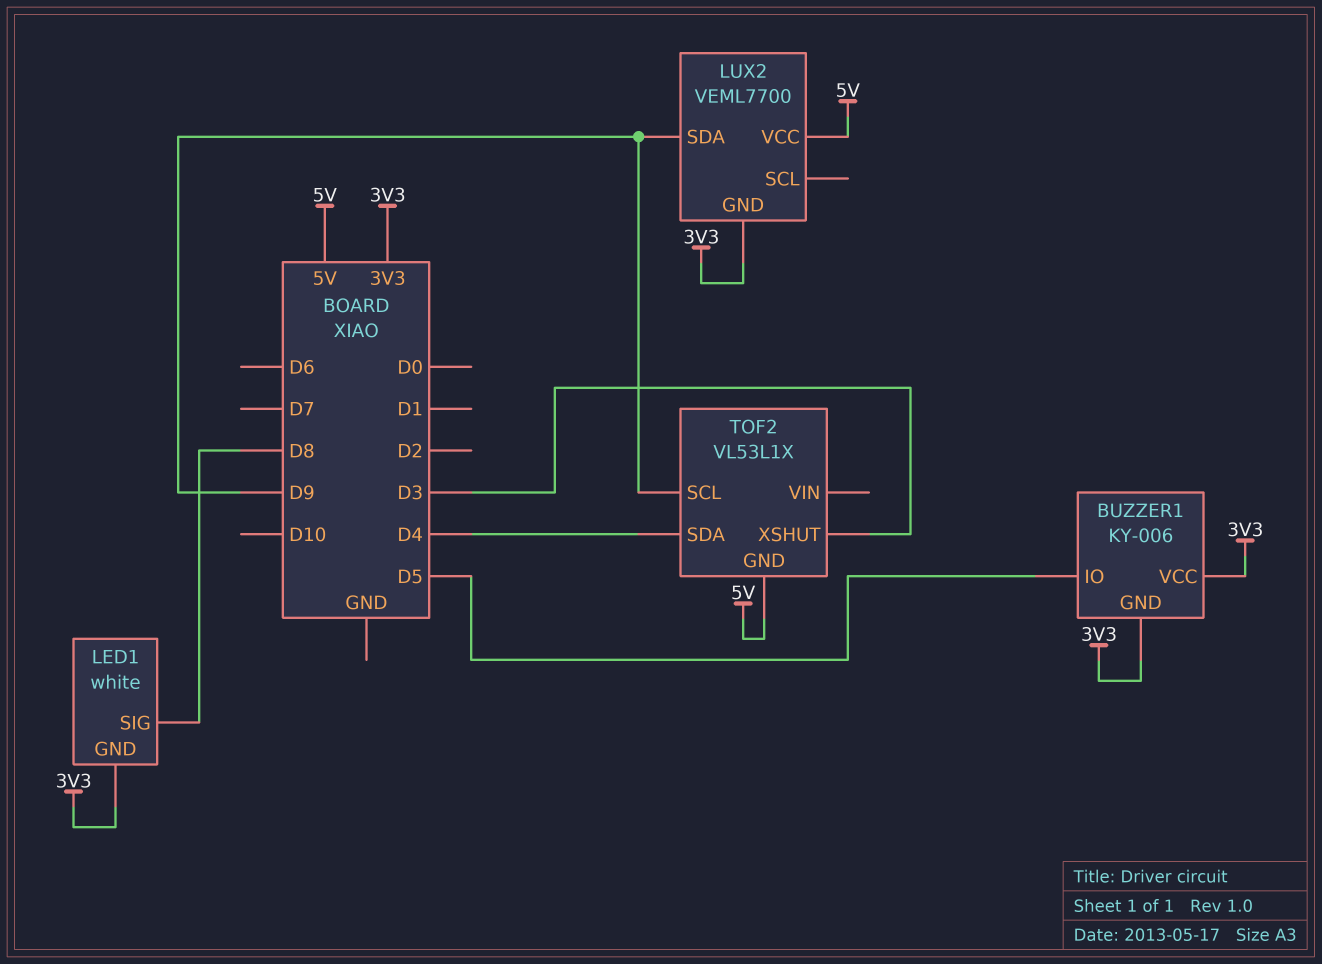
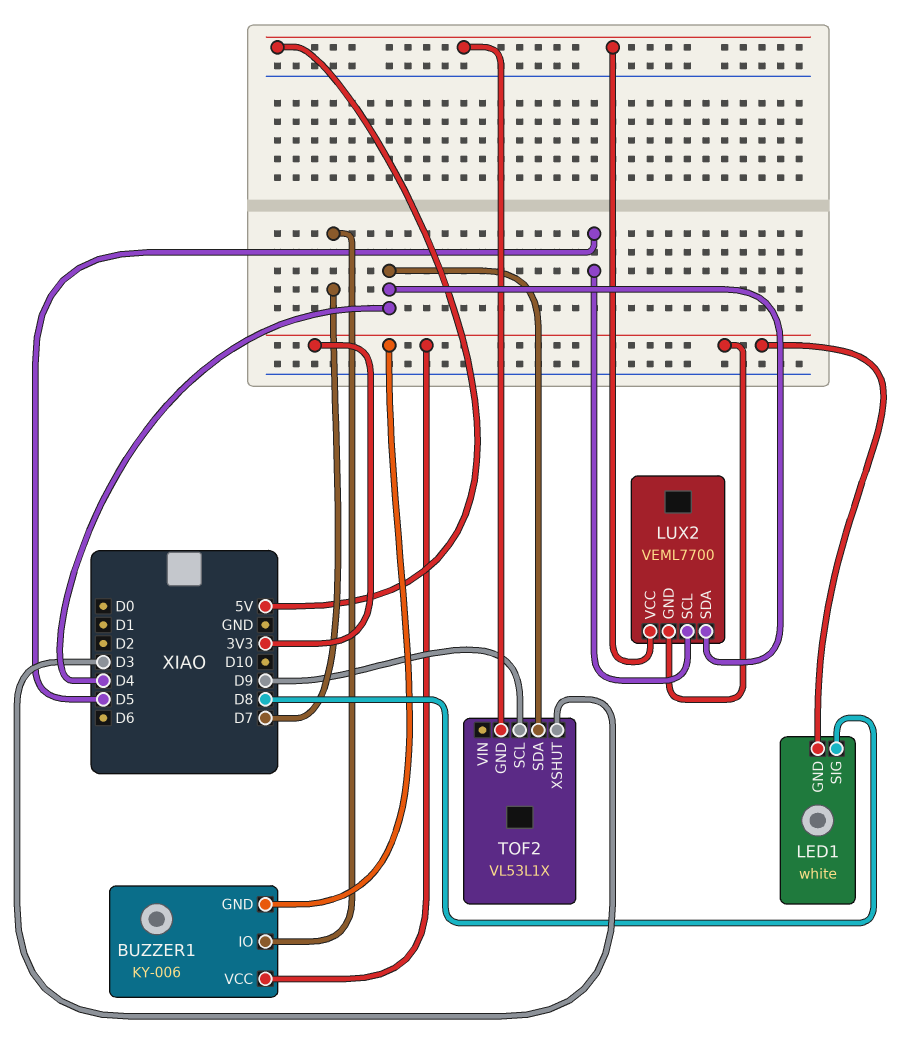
BUZZER1 pin IO: D5 -> D7
LUX2 pin SCL: none -> D5
LUX2 pin SDA: D9 -> D4

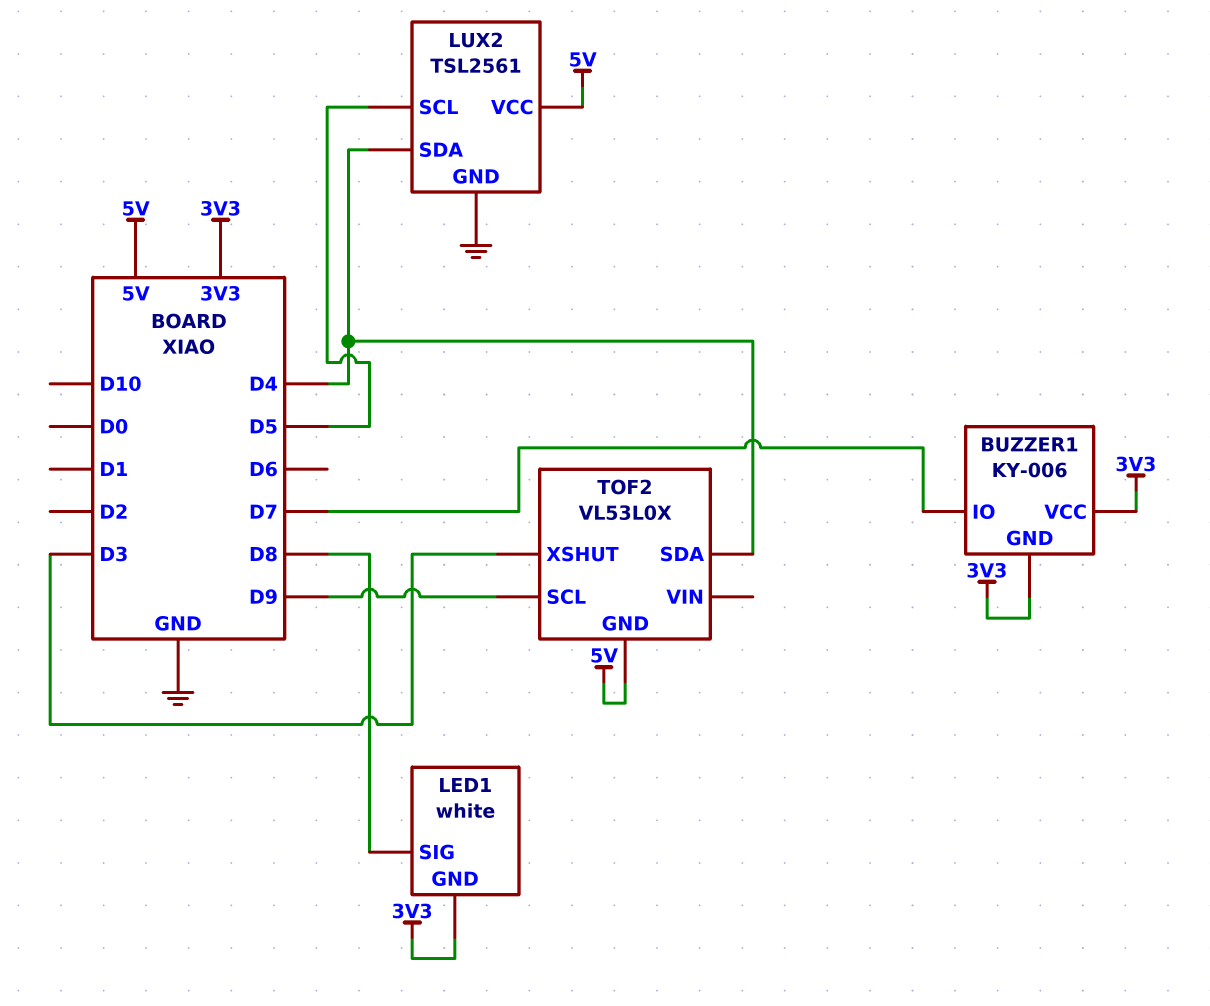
LUX2: VEML7700 -> TSL2561
LUX2 pin GND: 3V3 -> GND
TOF2: VL53L1X -> VL53L0X

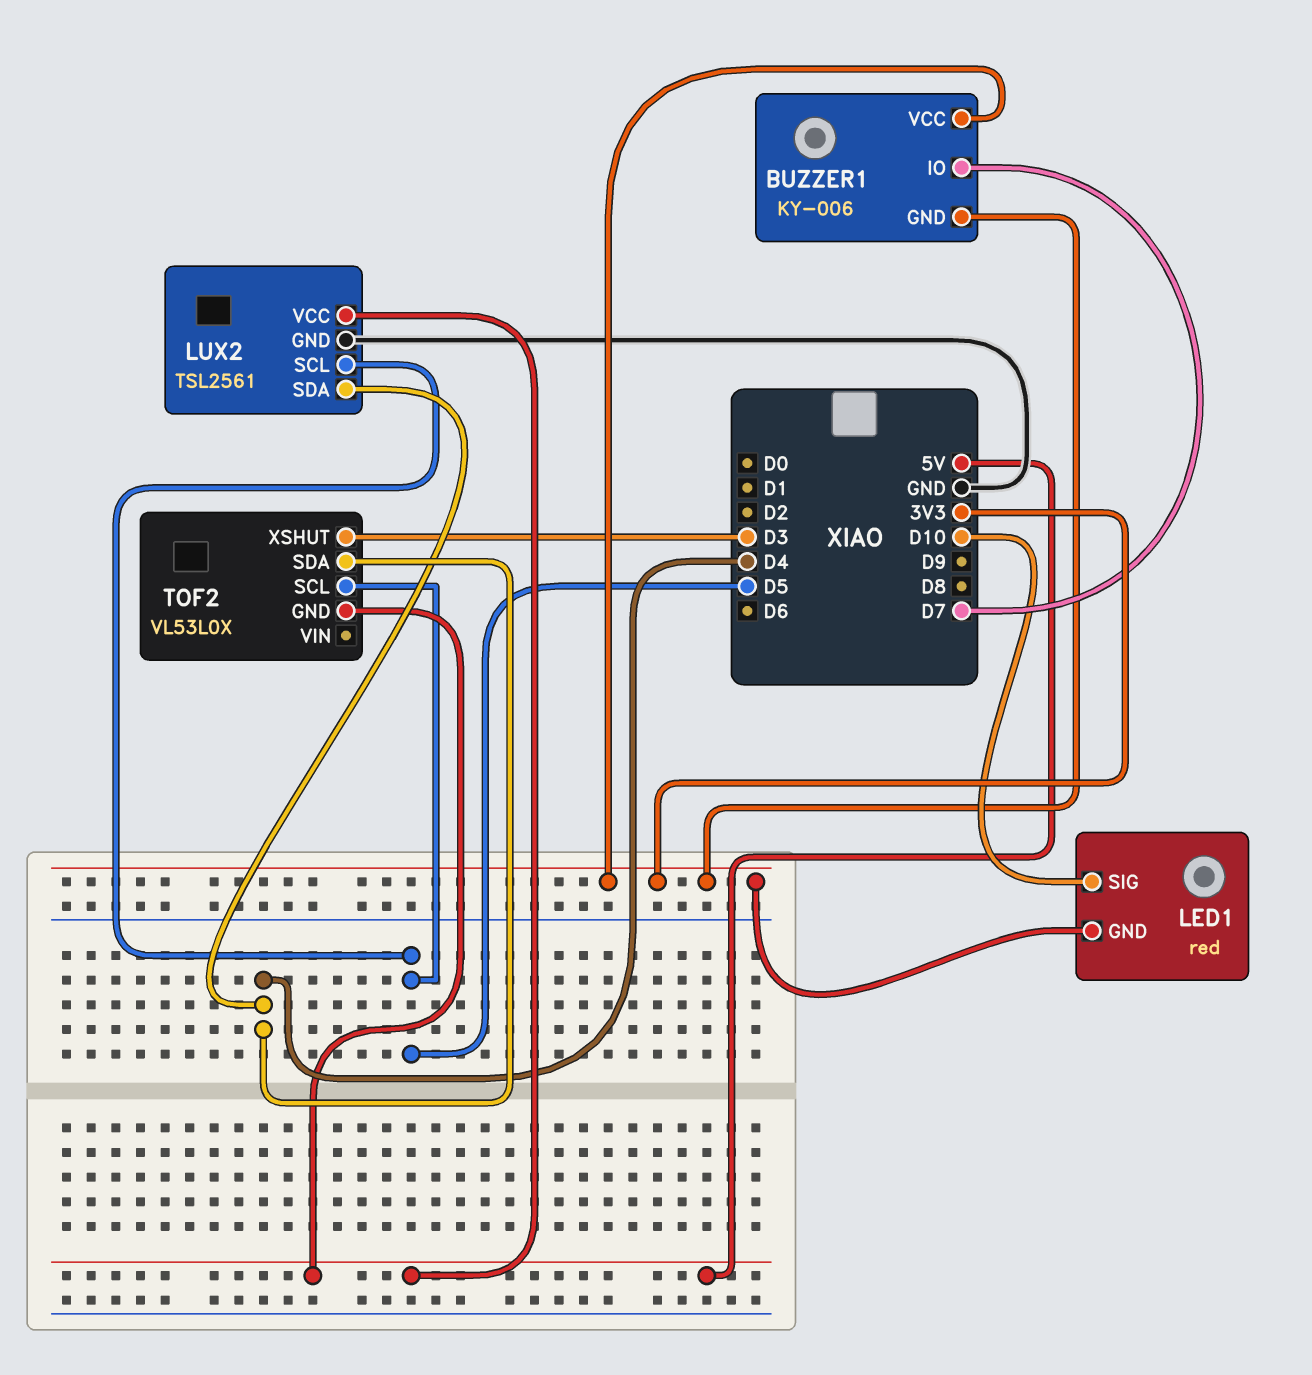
LED1: white -> red
LED1 pin SIG: D8 -> D10
TOF2 pin SCL: D9 -> D5

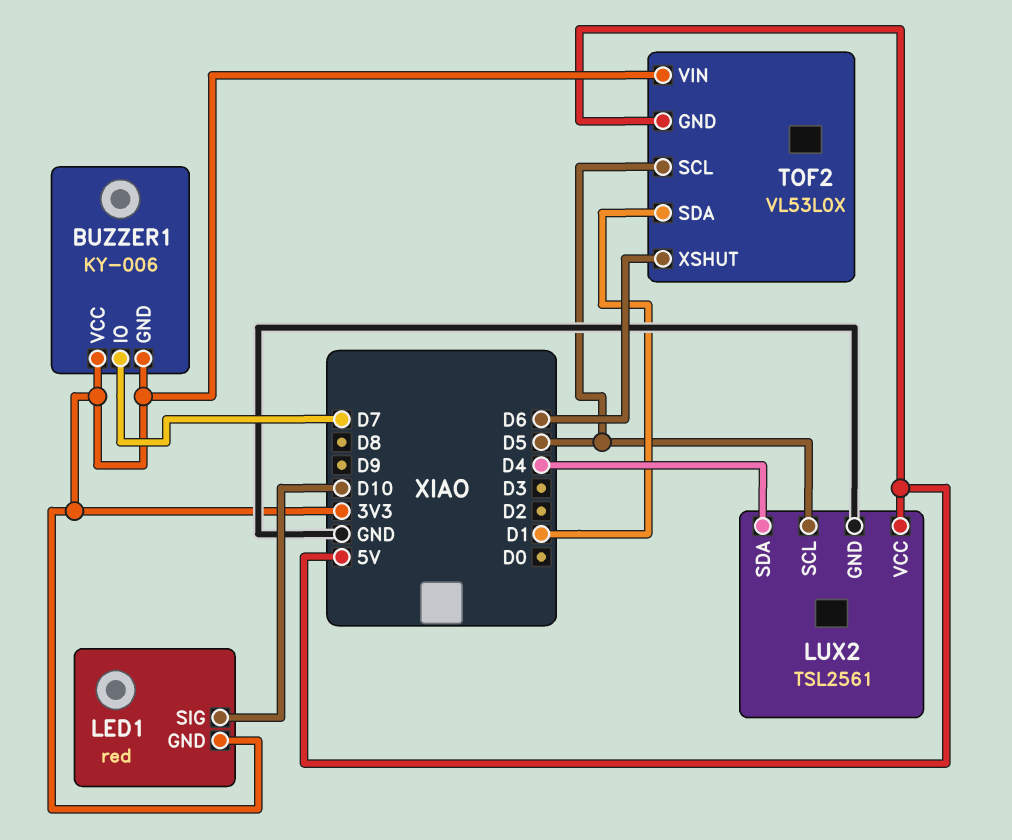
TOF2 pin SDA: D4 -> D1
TOF2 pin VIN: none -> 3V3
TOF2 pin XSHUT: D3 -> D6

